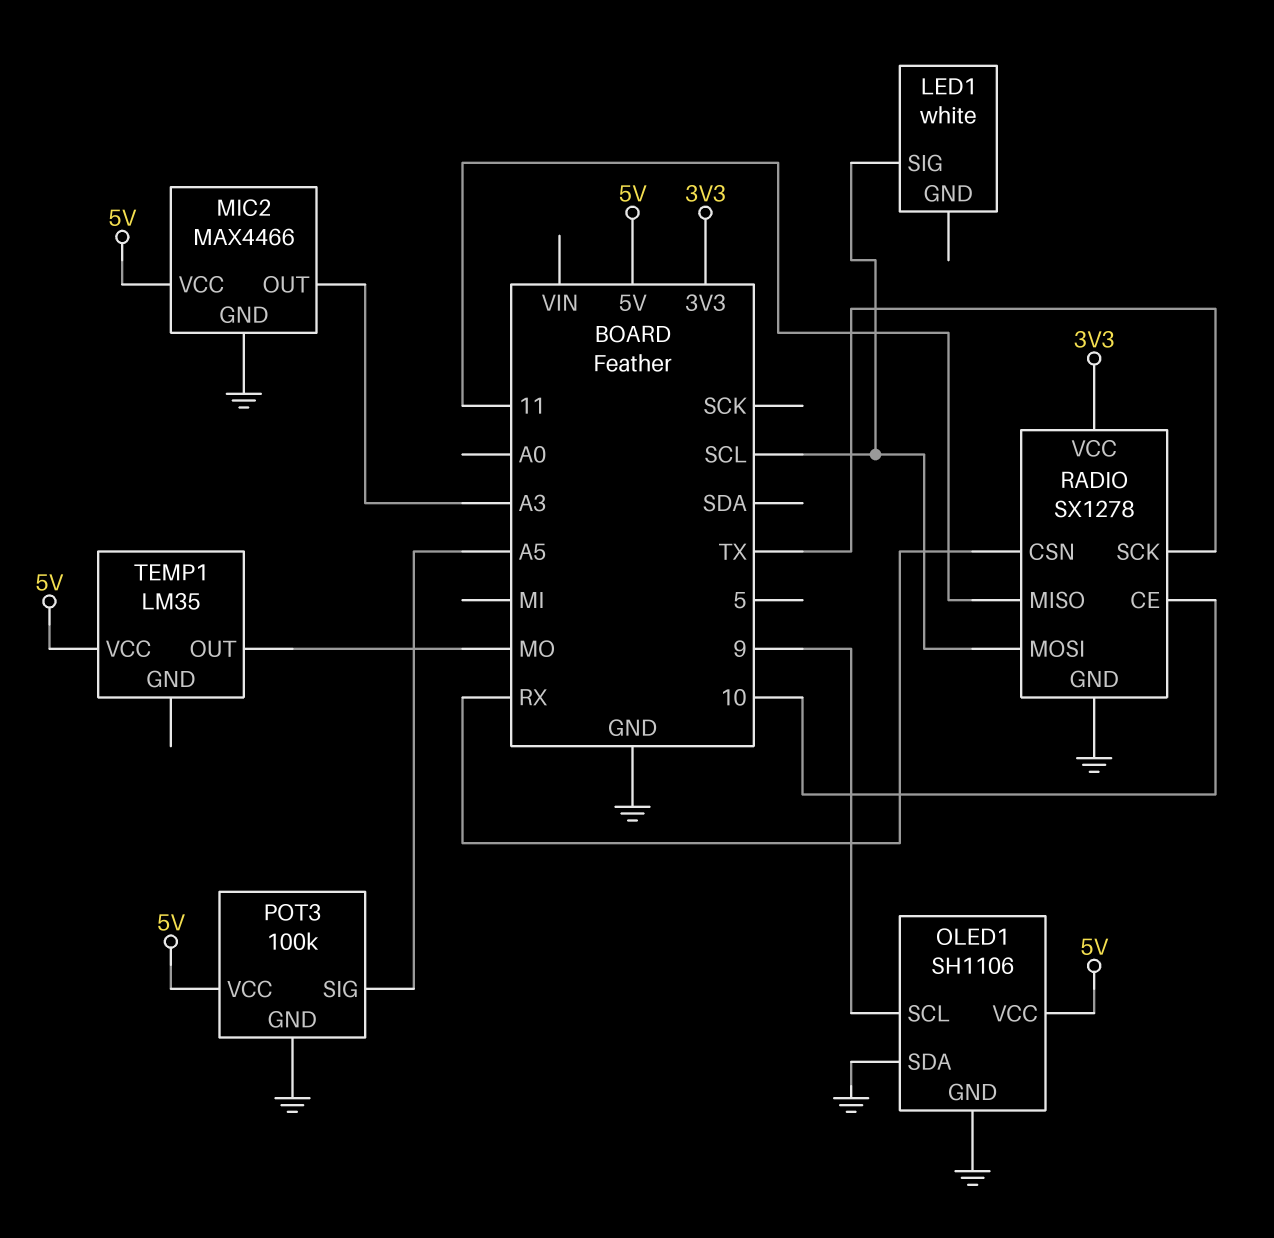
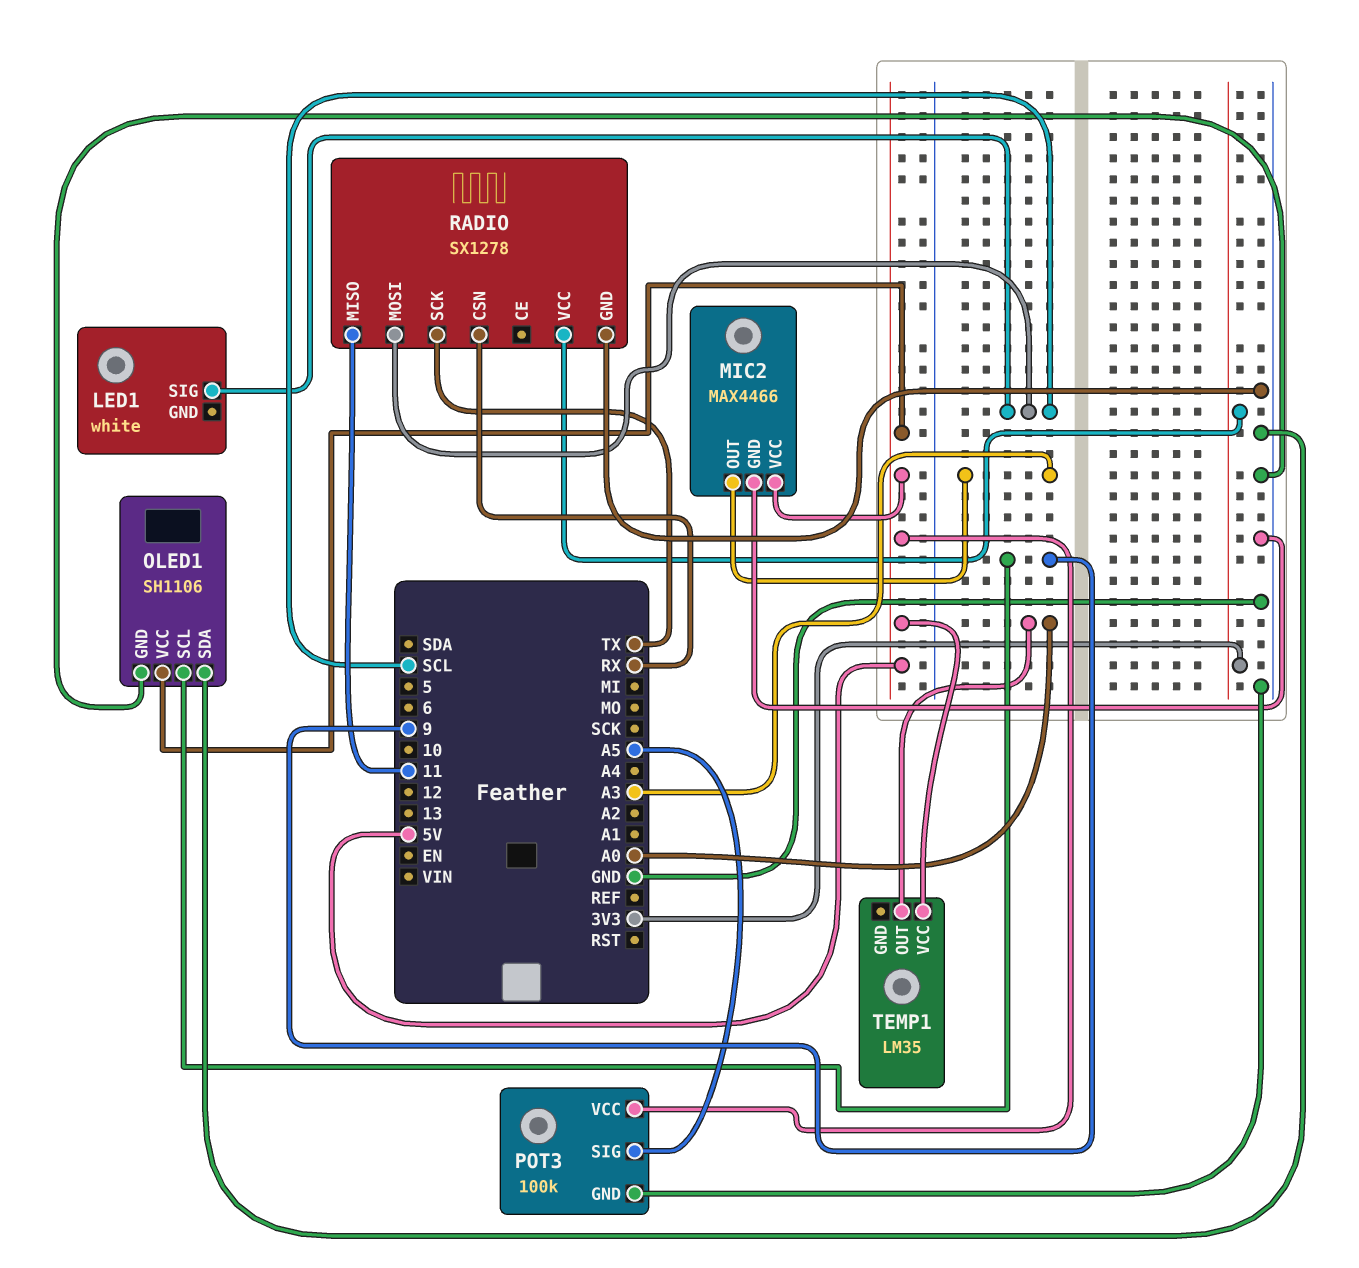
RADIO pin CE: 10 -> none
TEMP1 pin OUT: MO -> A0

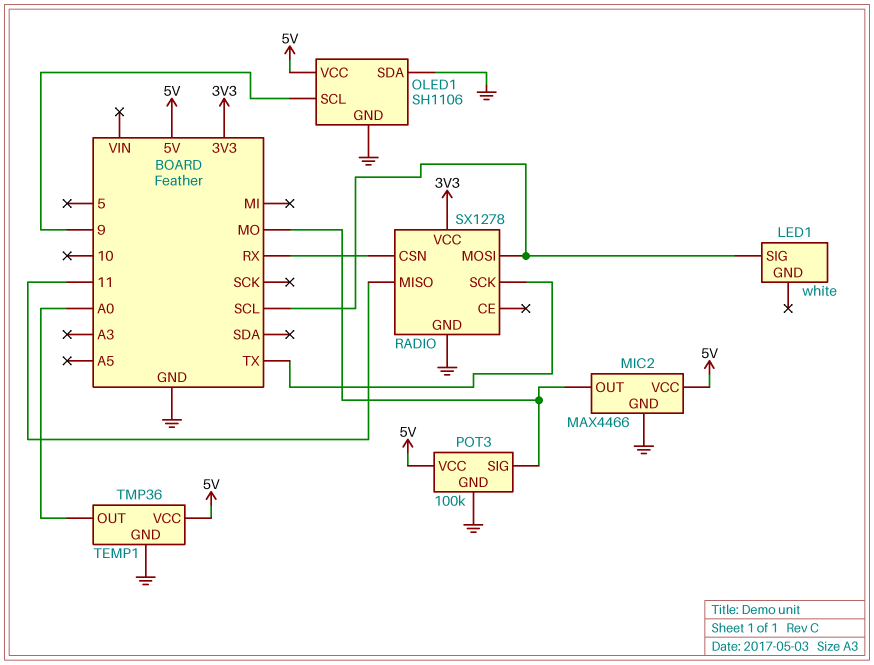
MIC2 pin OUT: A3 -> MO
POT3 pin SIG: A5 -> MO
TEMP1: LM35 -> TMP36
TEMP1 pin GND: none -> GND

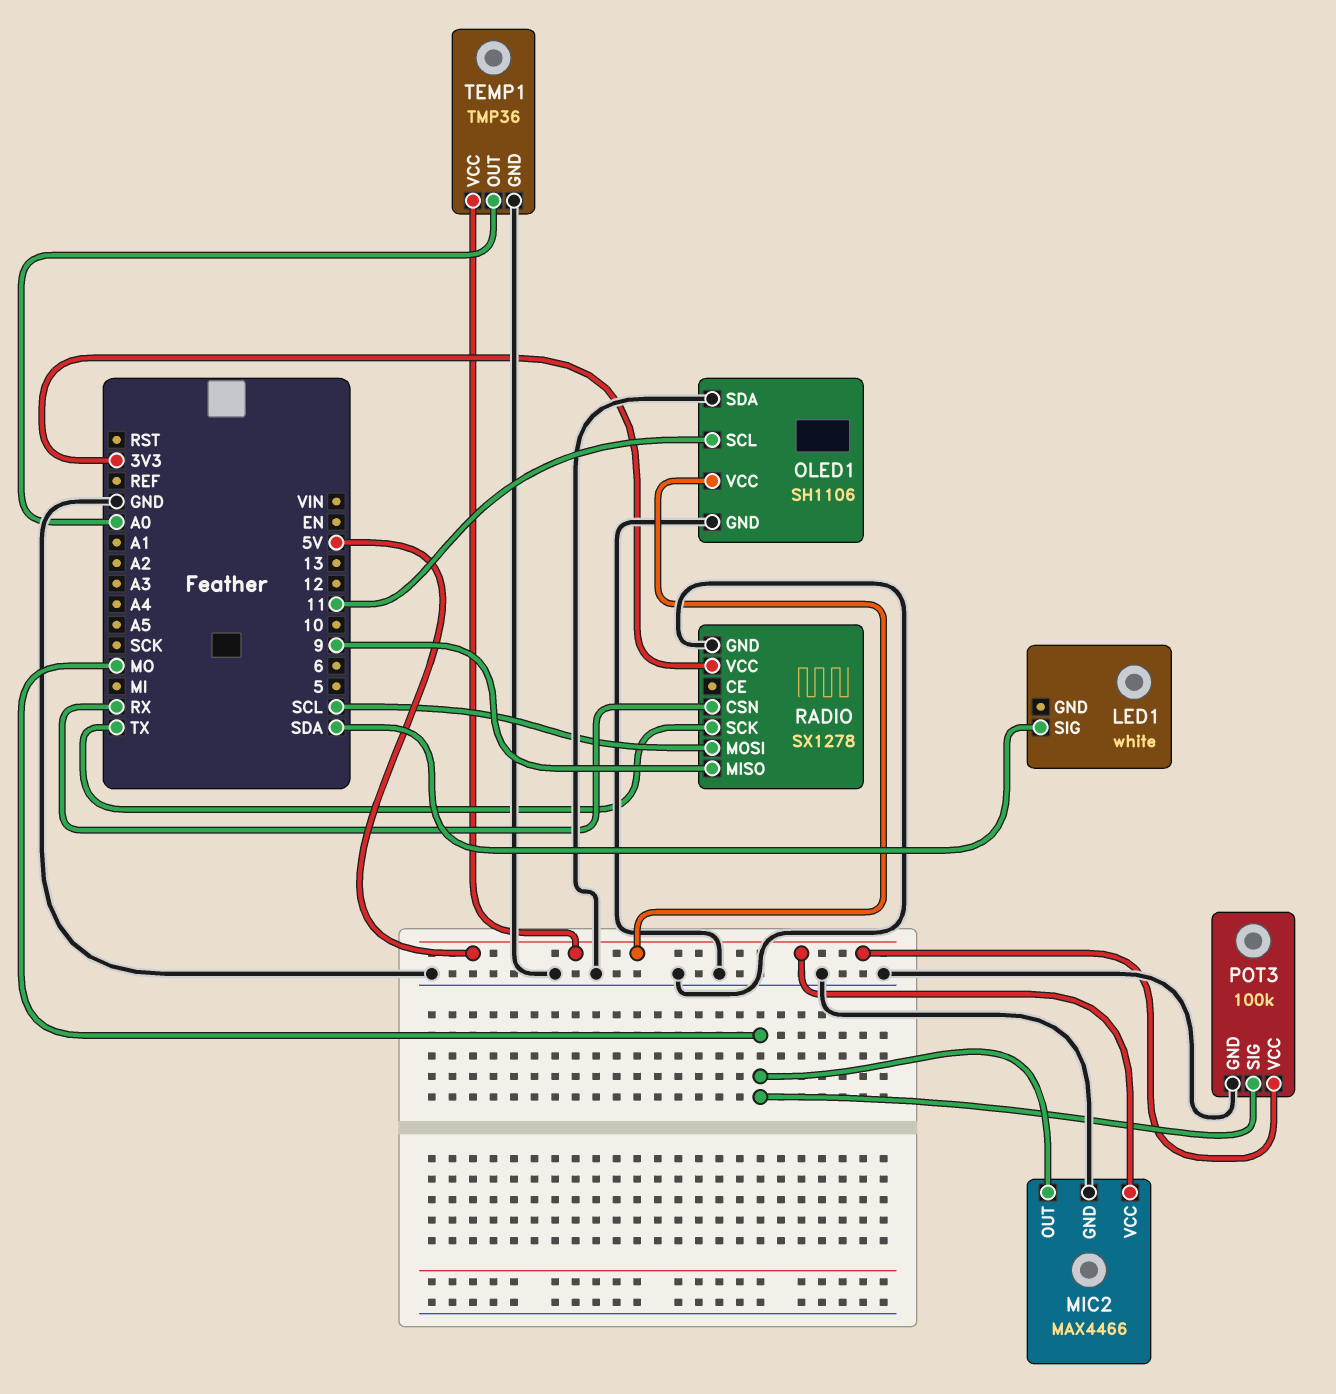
LED1 pin SIG: SCL -> SDA
OLED1 pin SCL: 9 -> 11
RADIO pin MISO: 11 -> 9

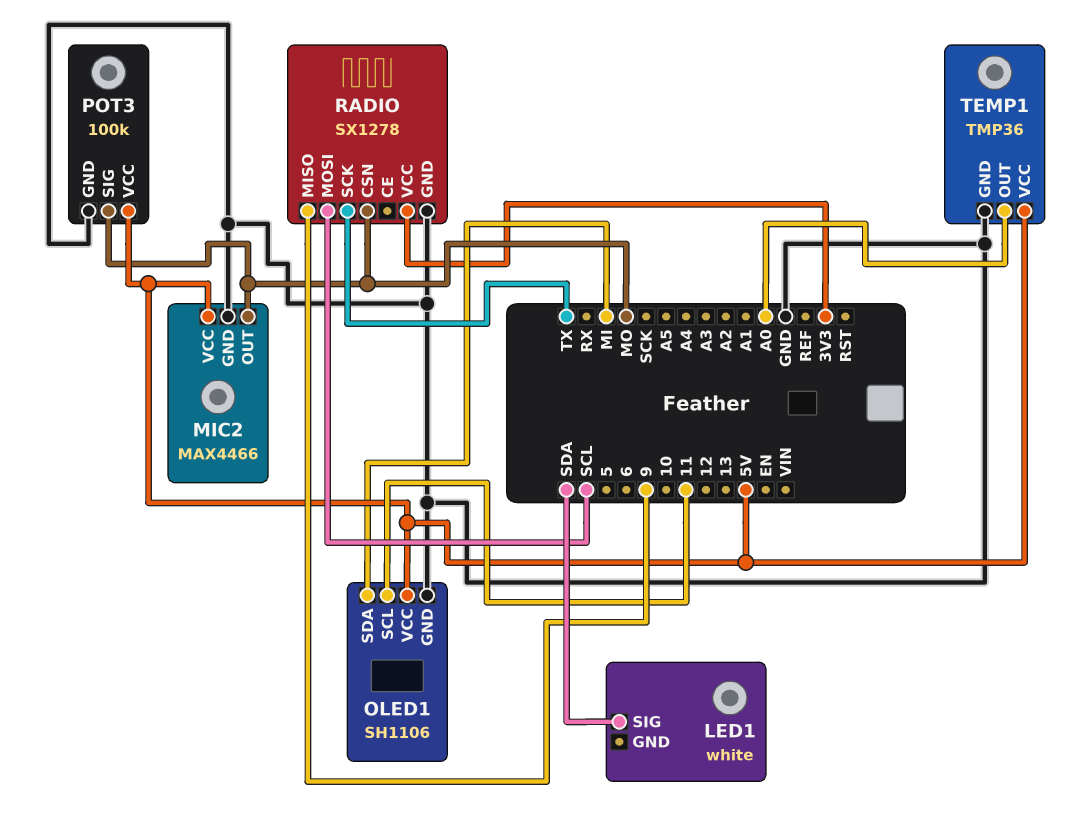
OLED1 pin SDA: GND -> MI
RADIO pin CSN: RX -> MO

